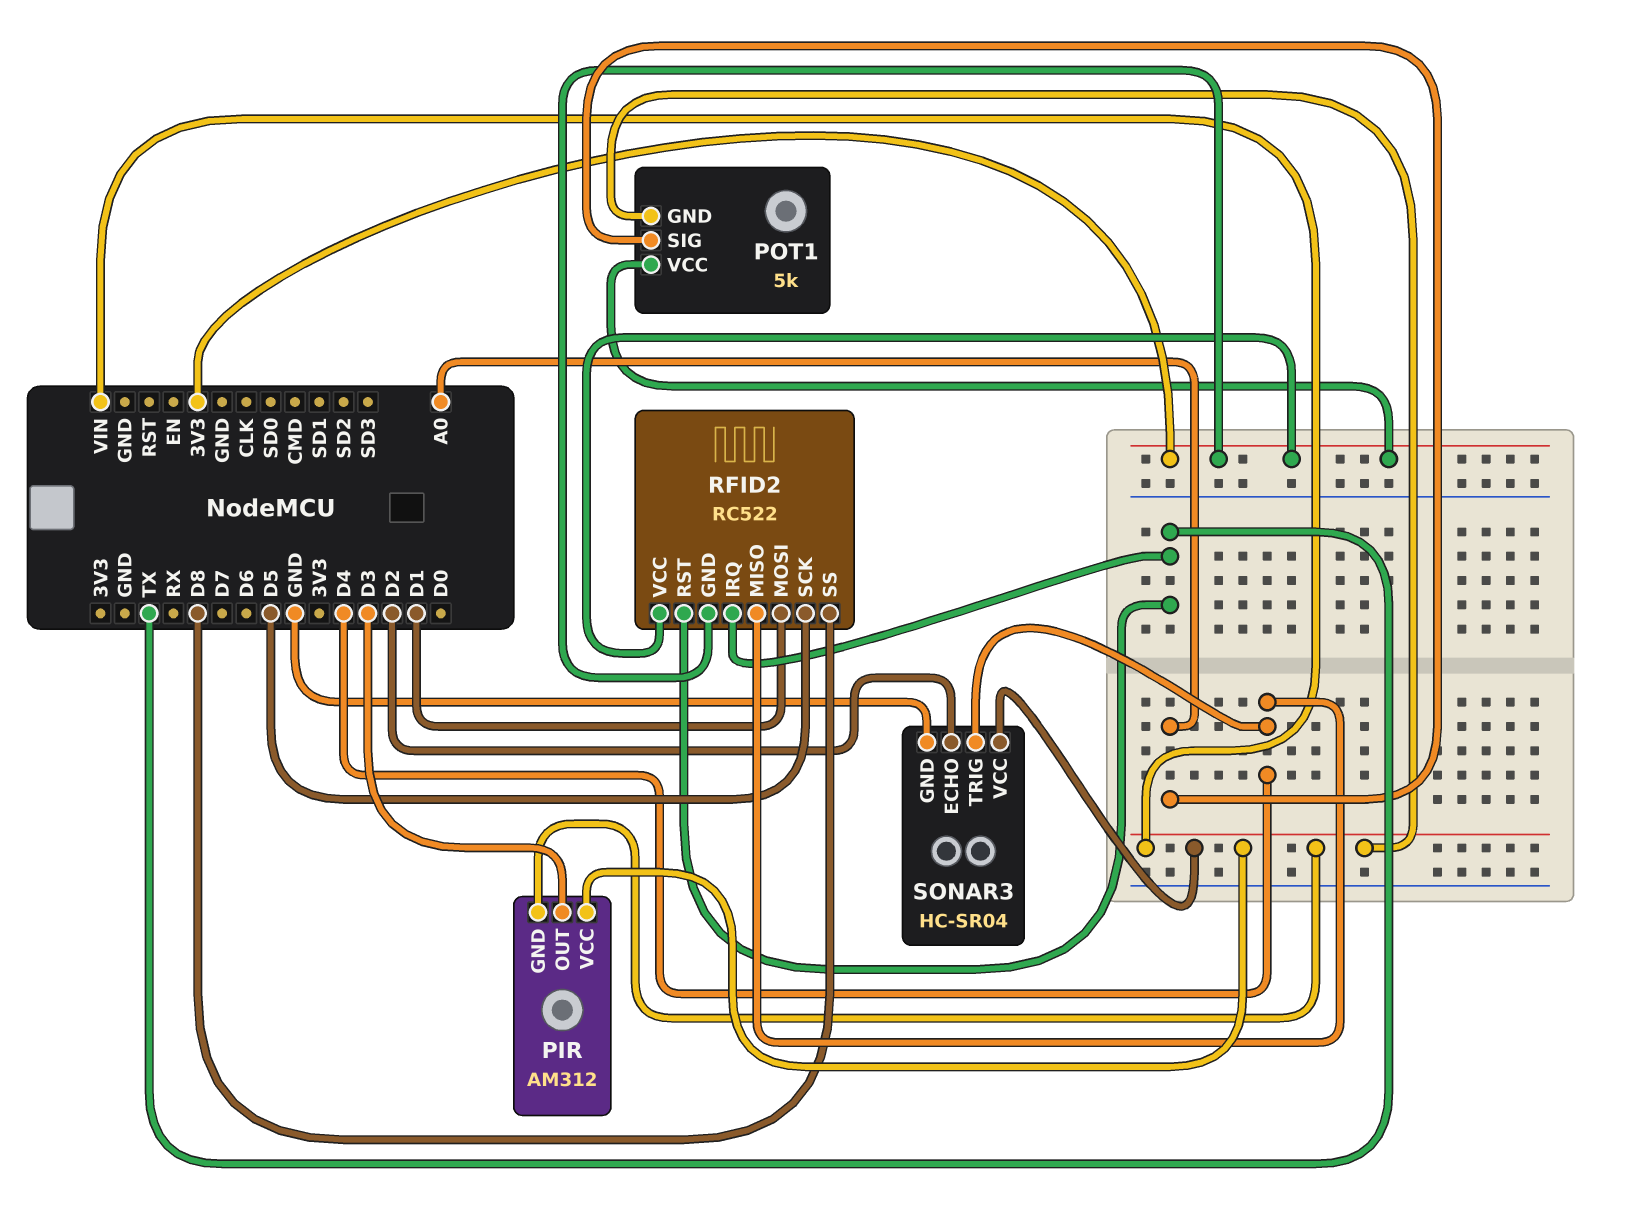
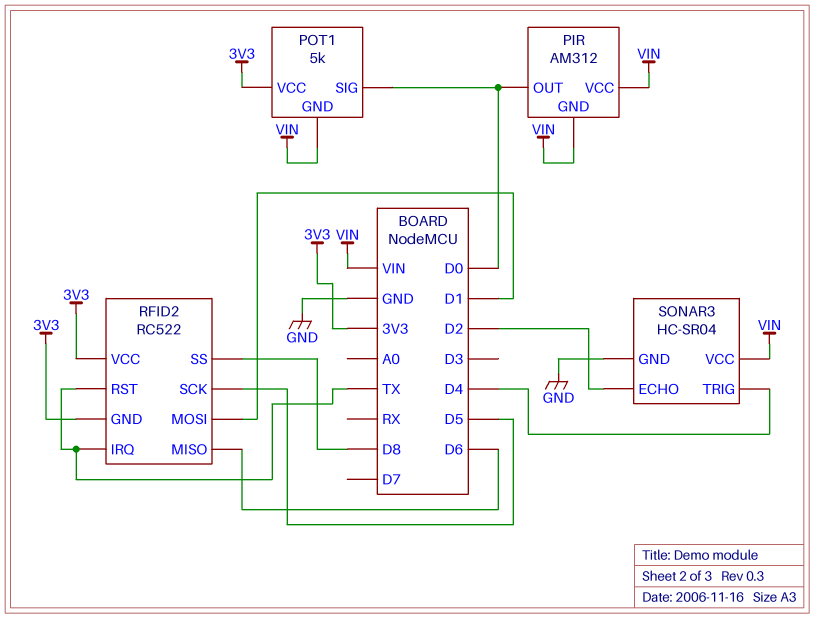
PIR pin OUT: D3 -> D0
POT1 pin SIG: A0 -> D0
RFID2 pin MISO: D4 -> D6

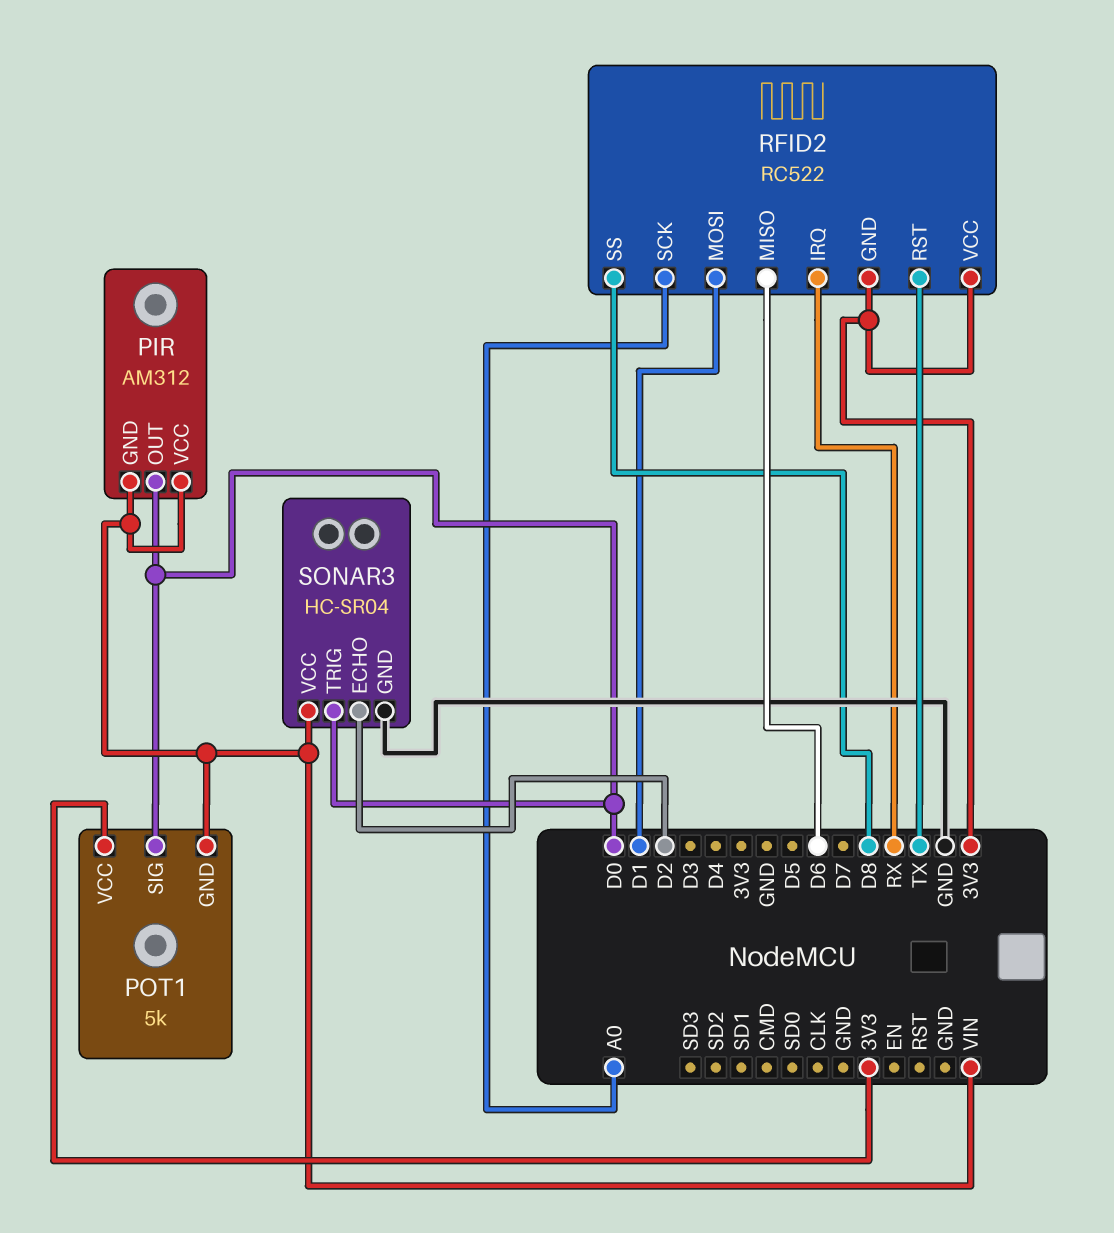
RFID2 pin IRQ: TX -> RX
RFID2 pin SCK: D5 -> A0
SONAR3 pin TRIG: D4 -> D0

